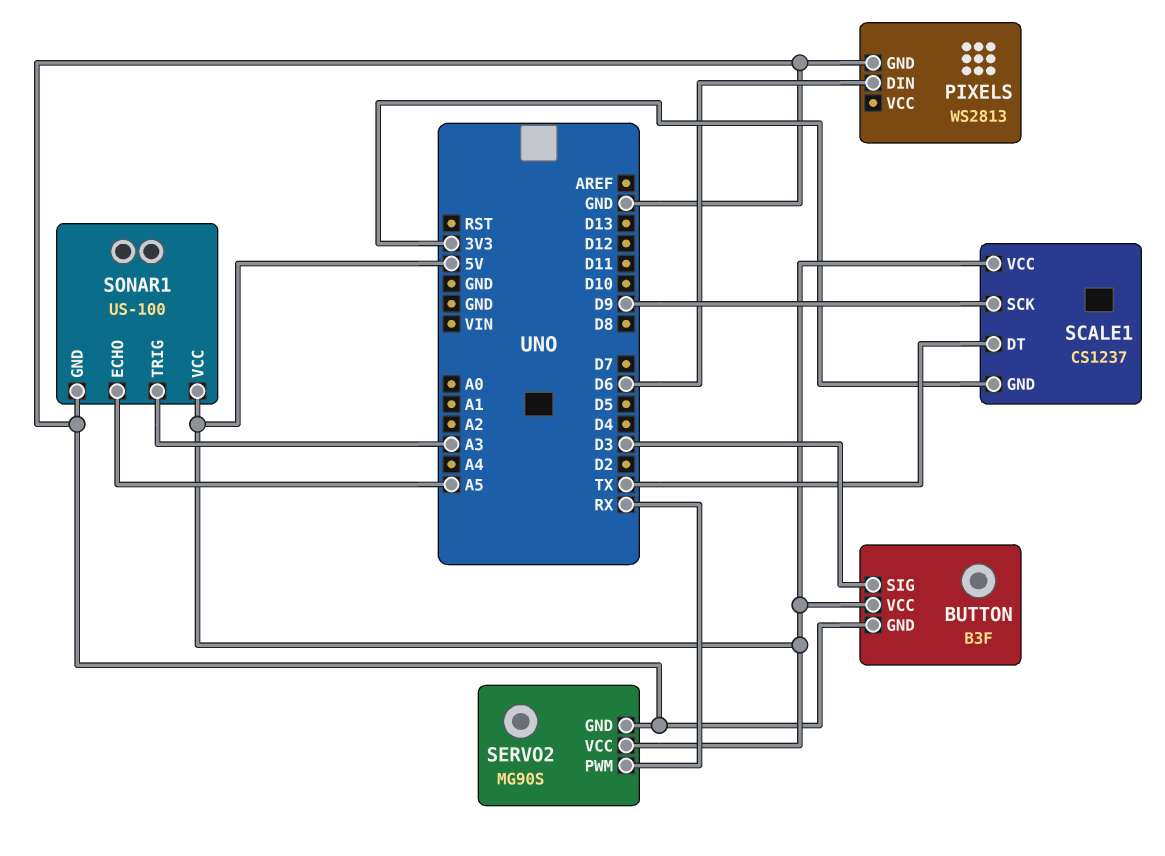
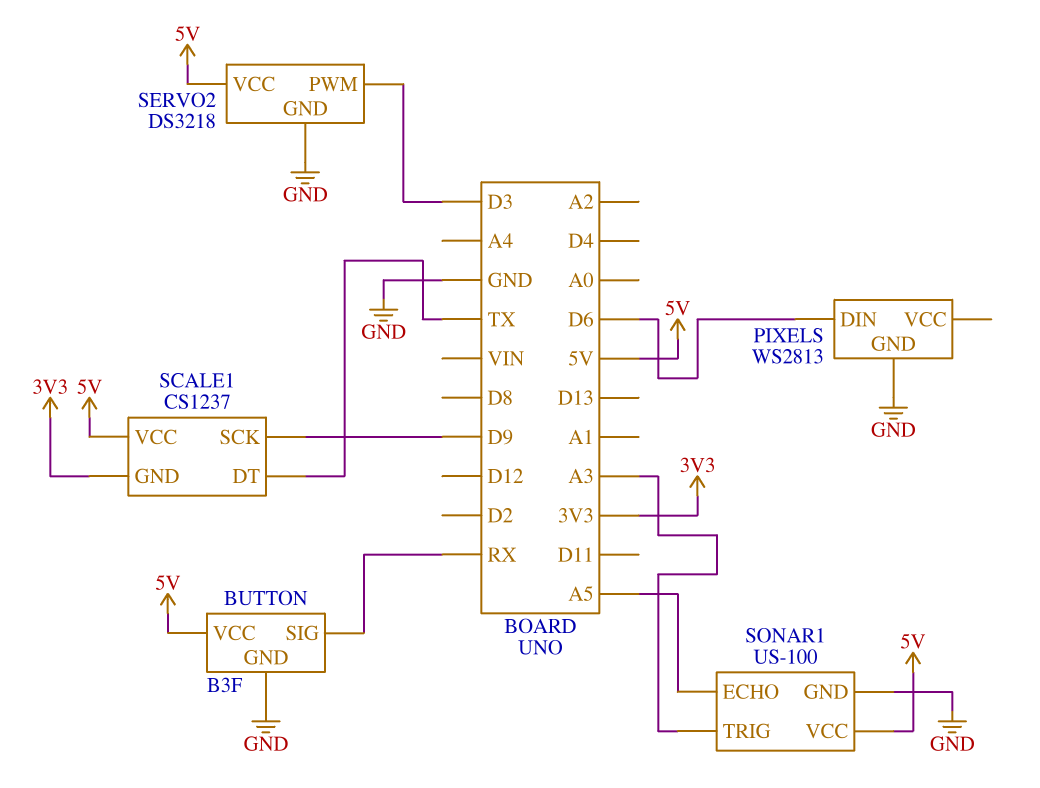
BUTTON pin SIG: D3 -> RX
SERVO2: MG90S -> DS3218
SERVO2 pin PWM: RX -> D3

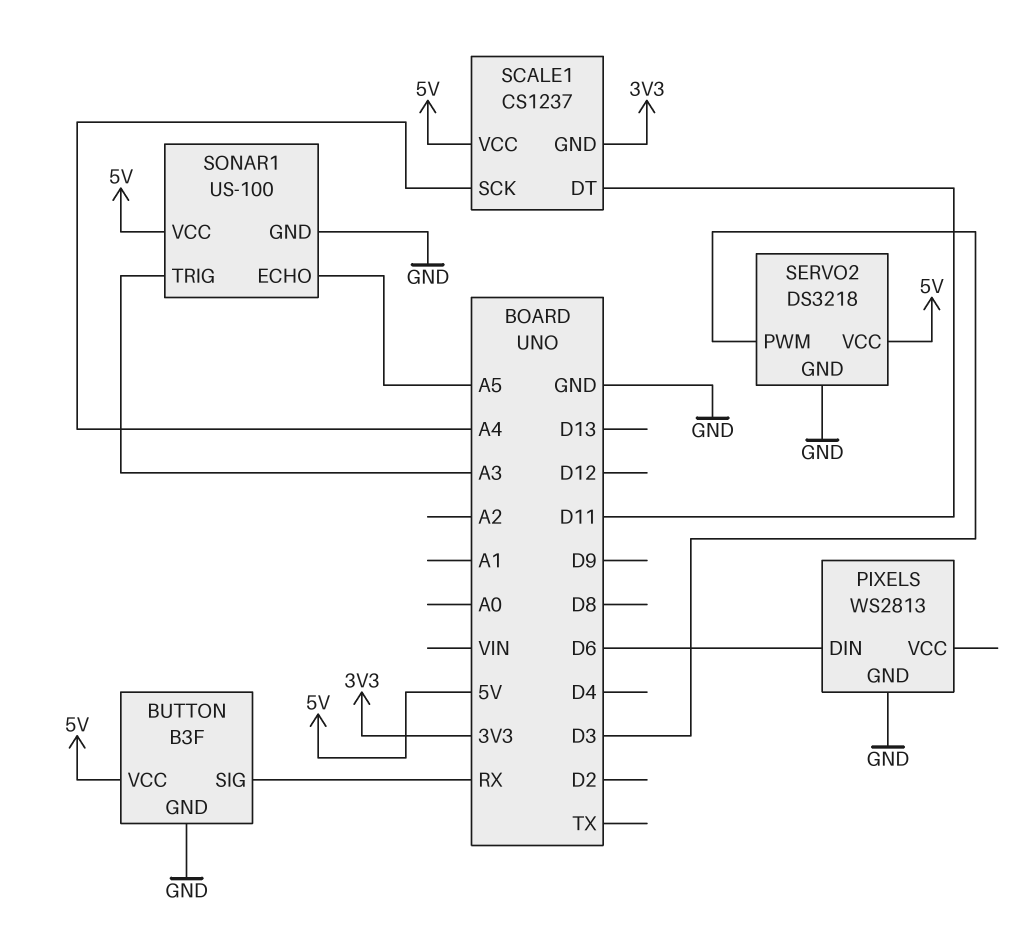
SCALE1 pin DT: TX -> D11
SCALE1 pin SCK: D9 -> A4

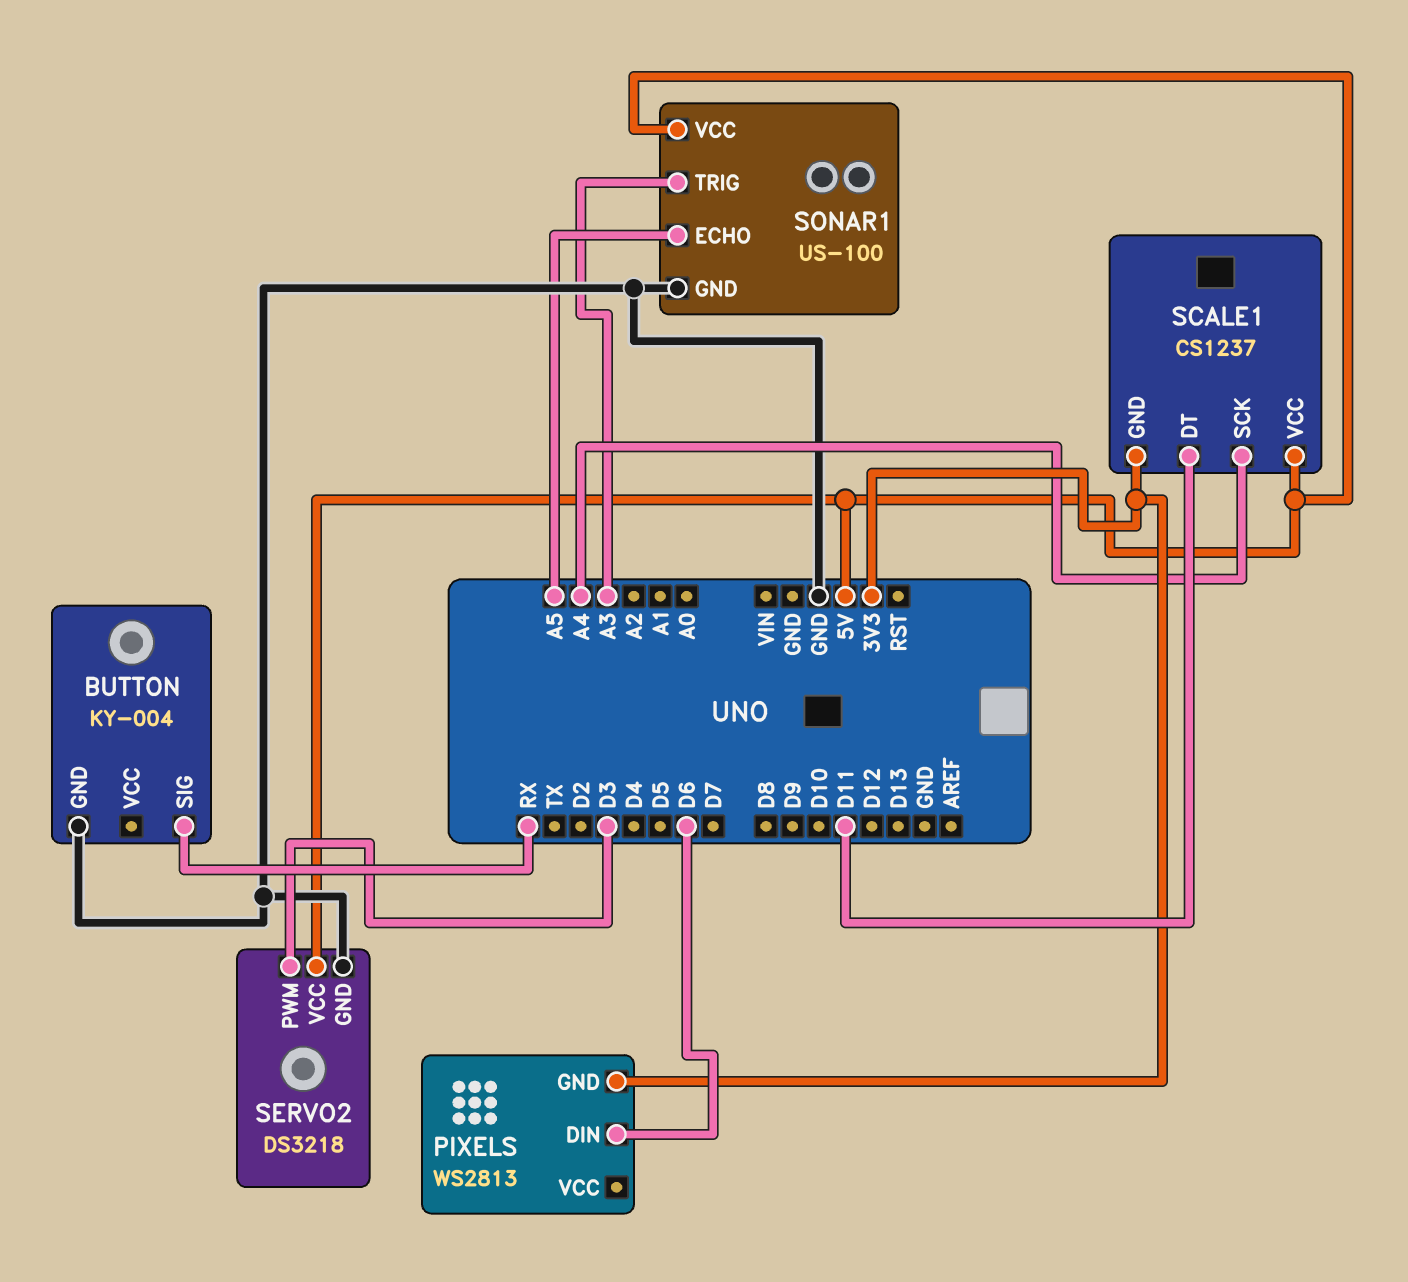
BUTTON: B3F -> KY-004
BUTTON pin VCC: 5V -> none
PIXELS pin GND: GND -> 3V3

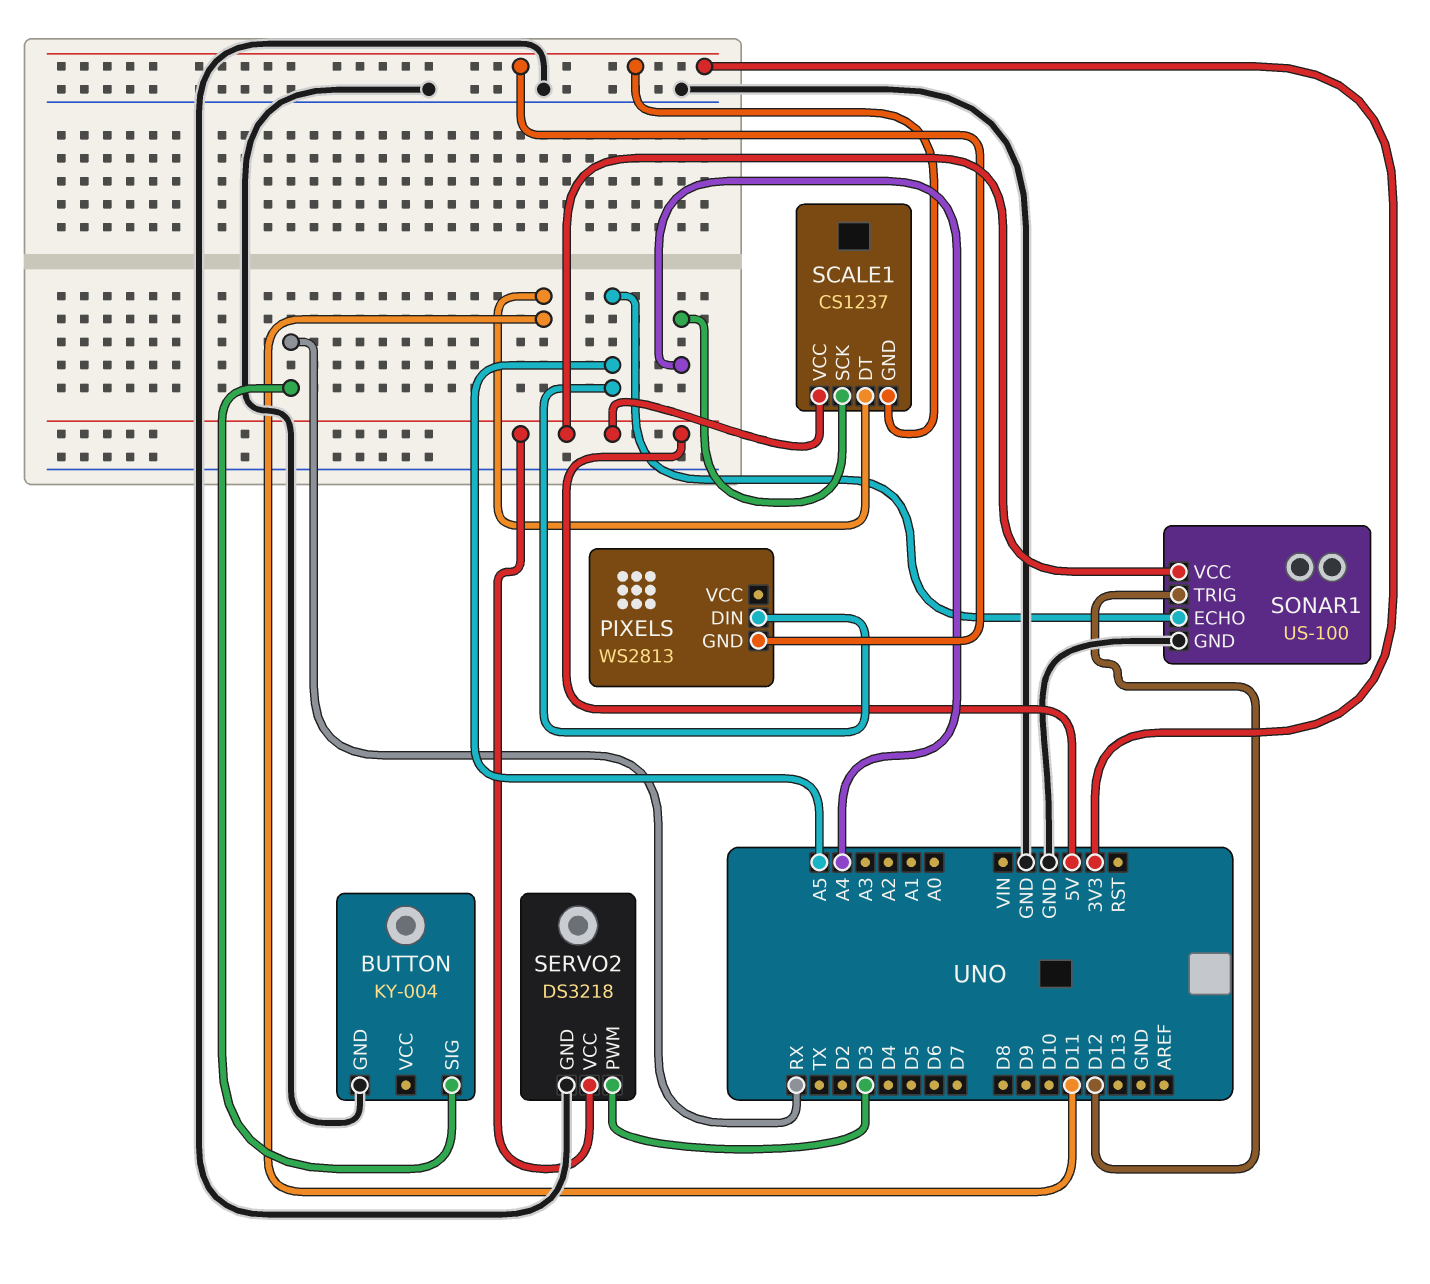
PIXELS pin DIN: D6 -> A5
SONAR1 pin TRIG: A3 -> D12

